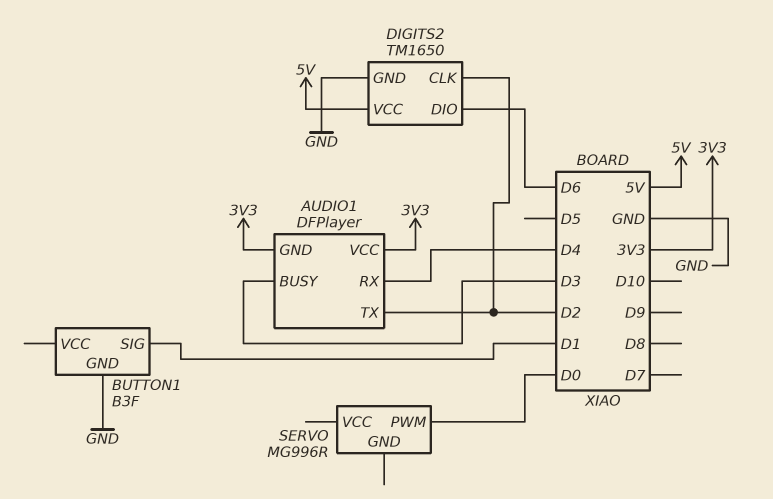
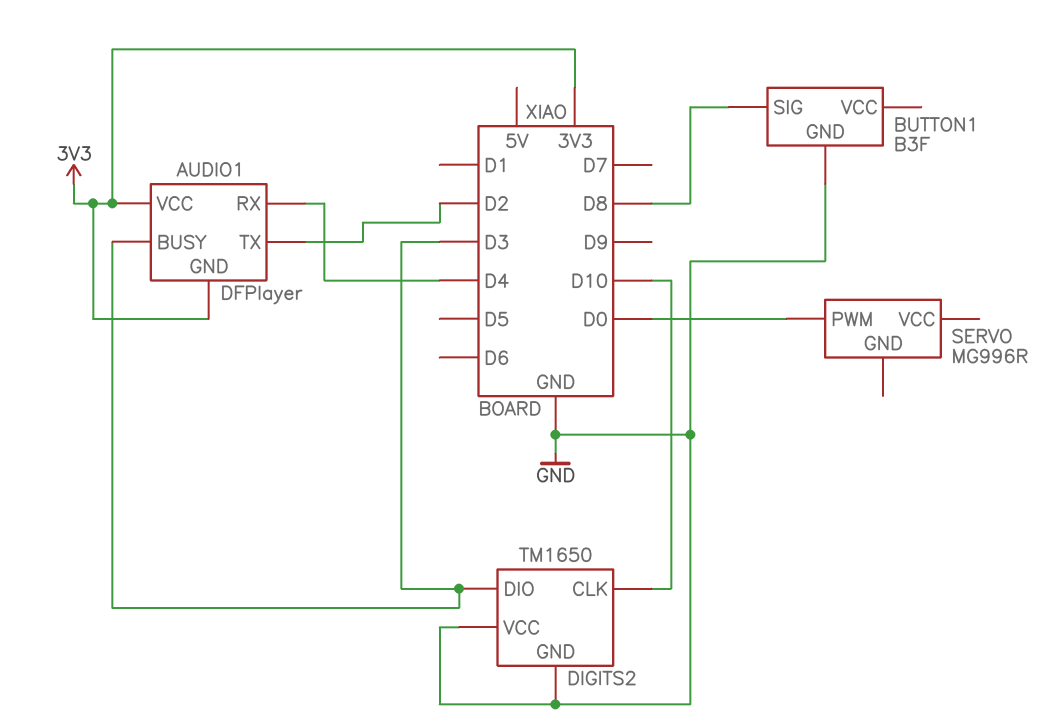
BUTTON1 pin SIG: D1 -> D8
DIGITS2 pin CLK: D2 -> D10
DIGITS2 pin DIO: D6 -> D3
DIGITS2 pin VCC: 5V -> GND

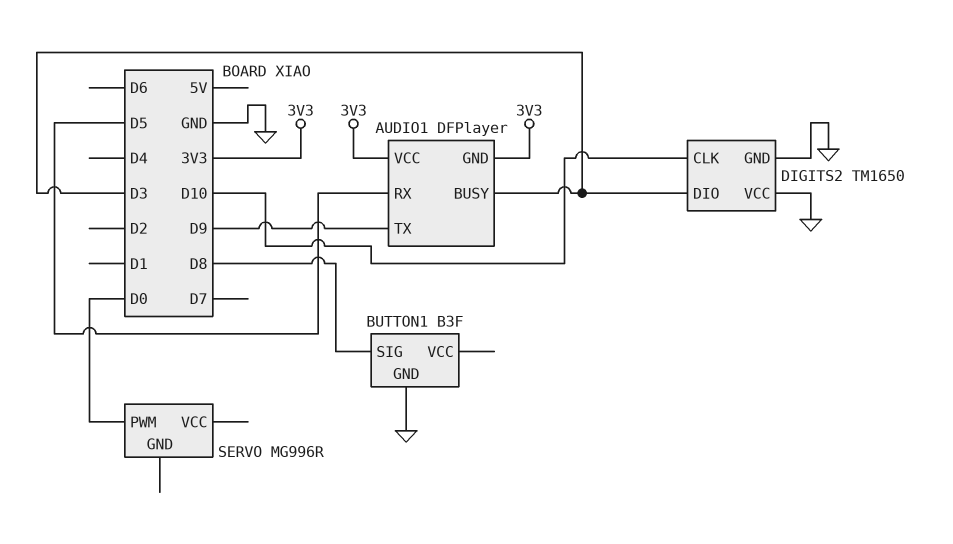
AUDIO1 pin RX: D4 -> D5
AUDIO1 pin TX: D2 -> D9

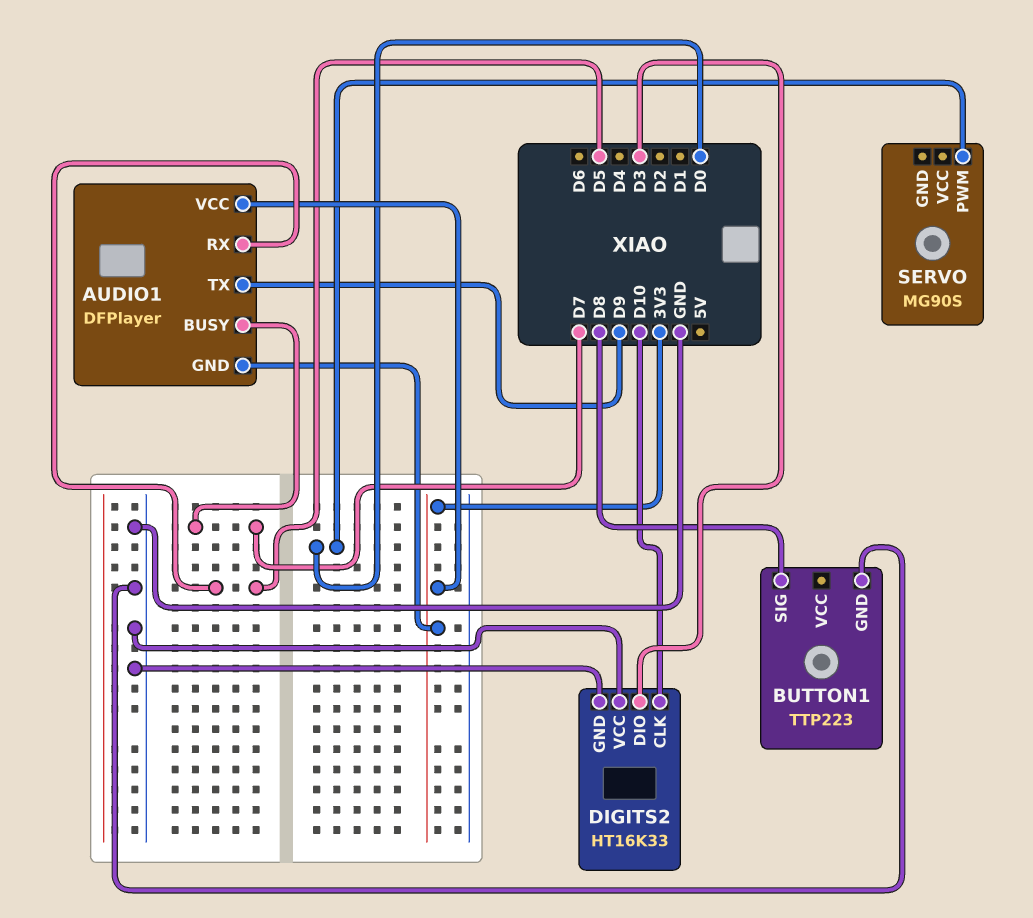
AUDIO1 pin BUSY: D3 -> D7
BUTTON1: B3F -> TTP223
DIGITS2: TM1650 -> HT16K33
SERVO: MG996R -> MG90S

